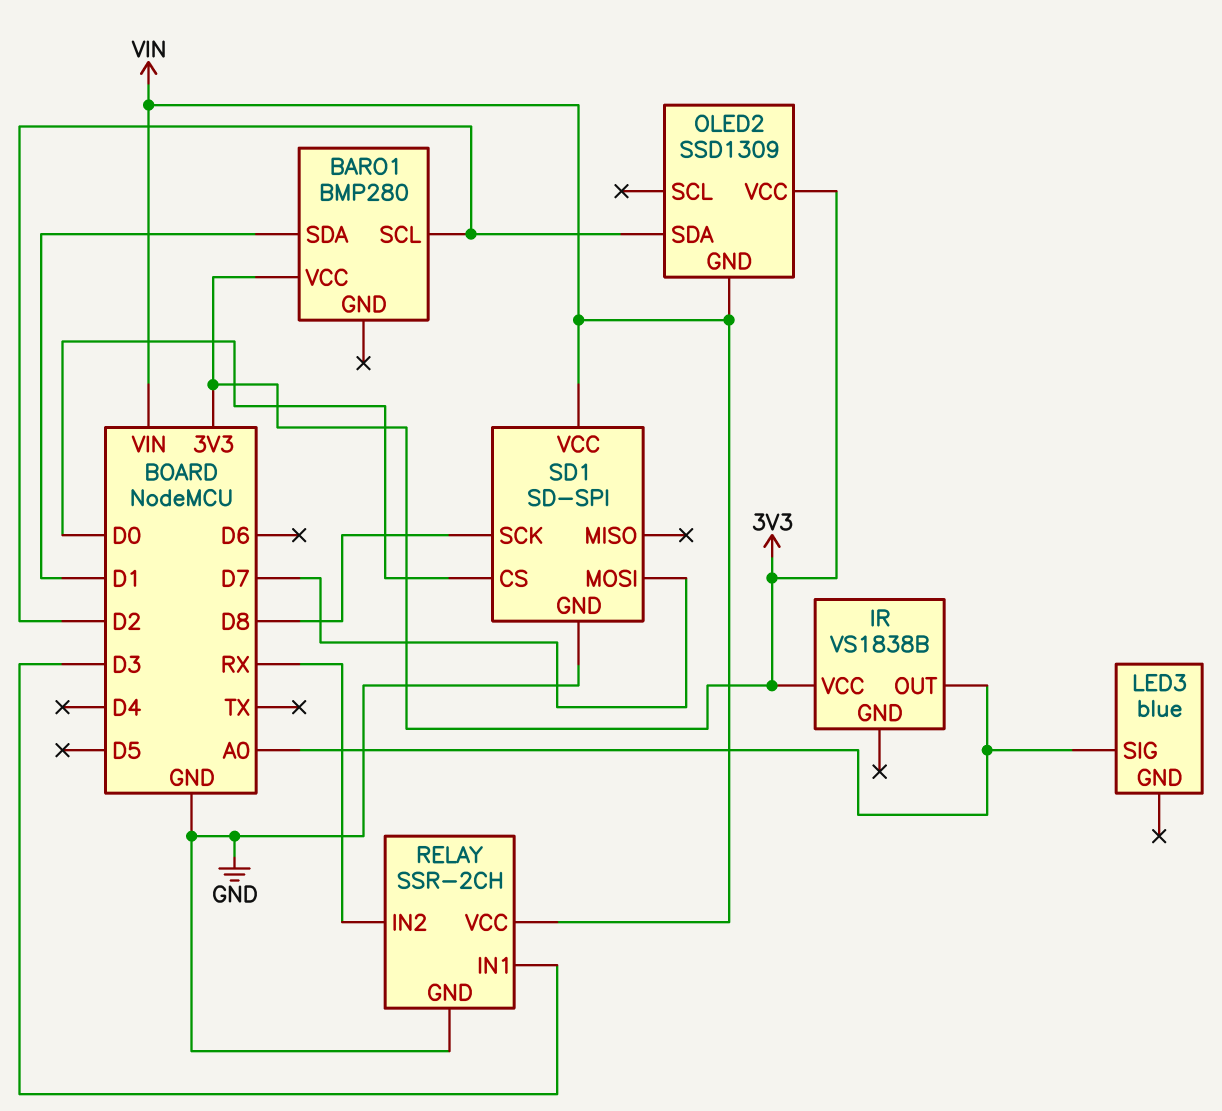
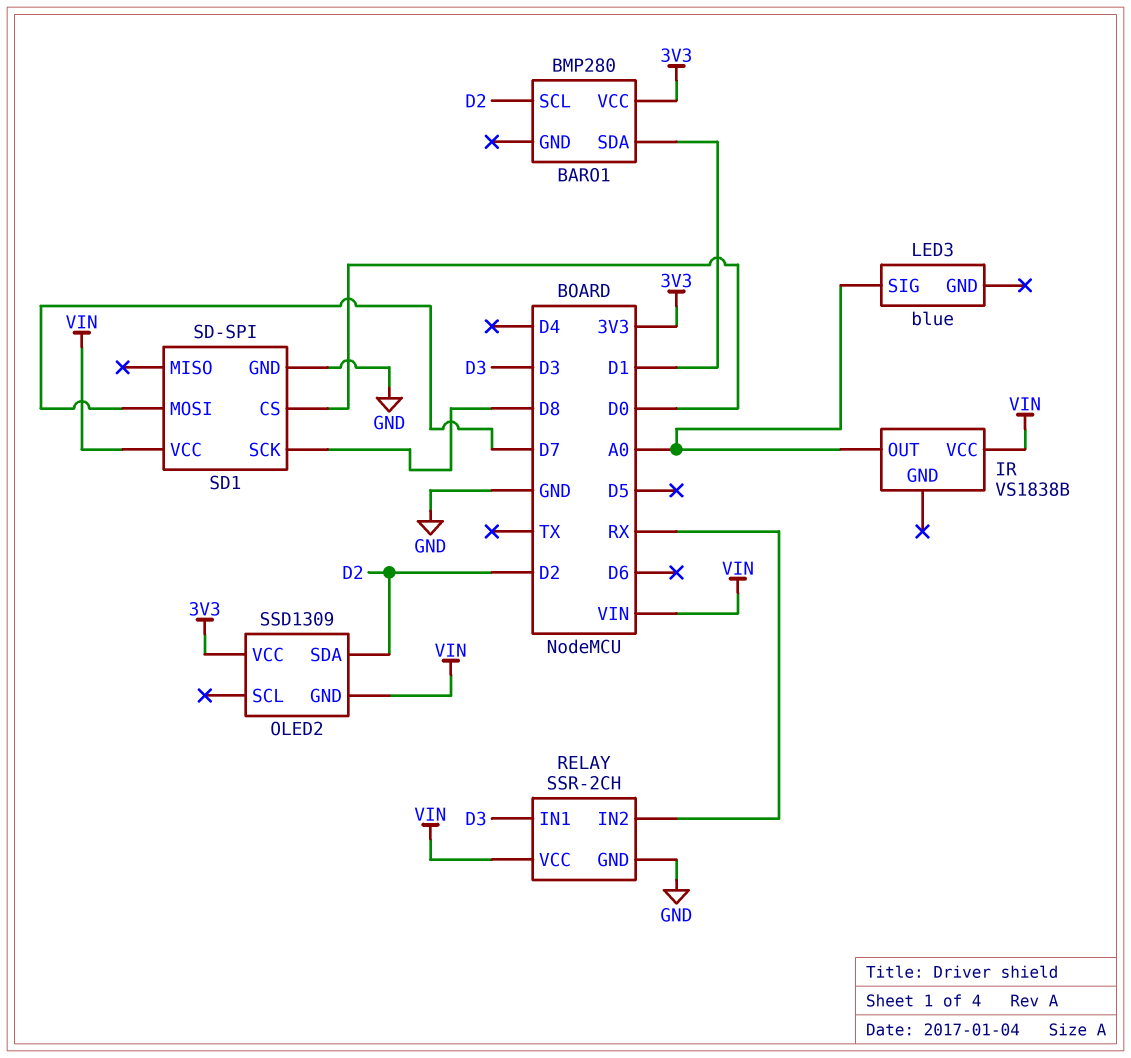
IR pin VCC: 3V3 -> VIN

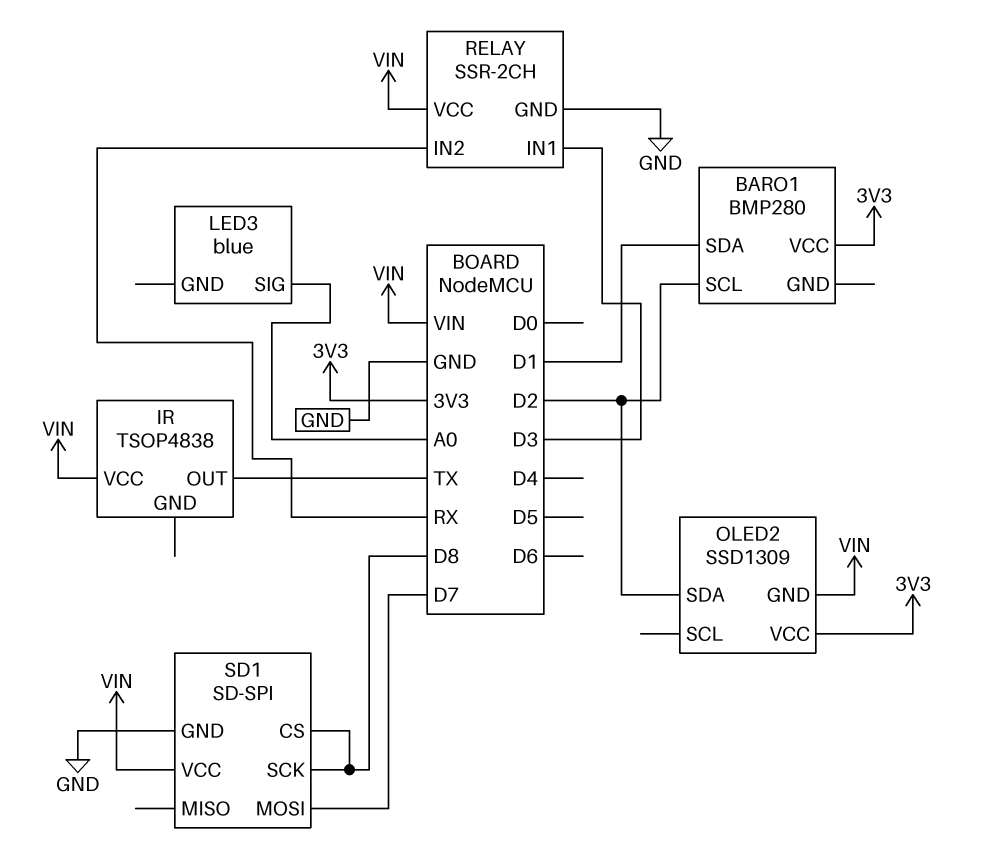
IR: VS1838B -> TSOP4838
IR pin OUT: A0 -> TX
SD1 pin CS: D0 -> D8

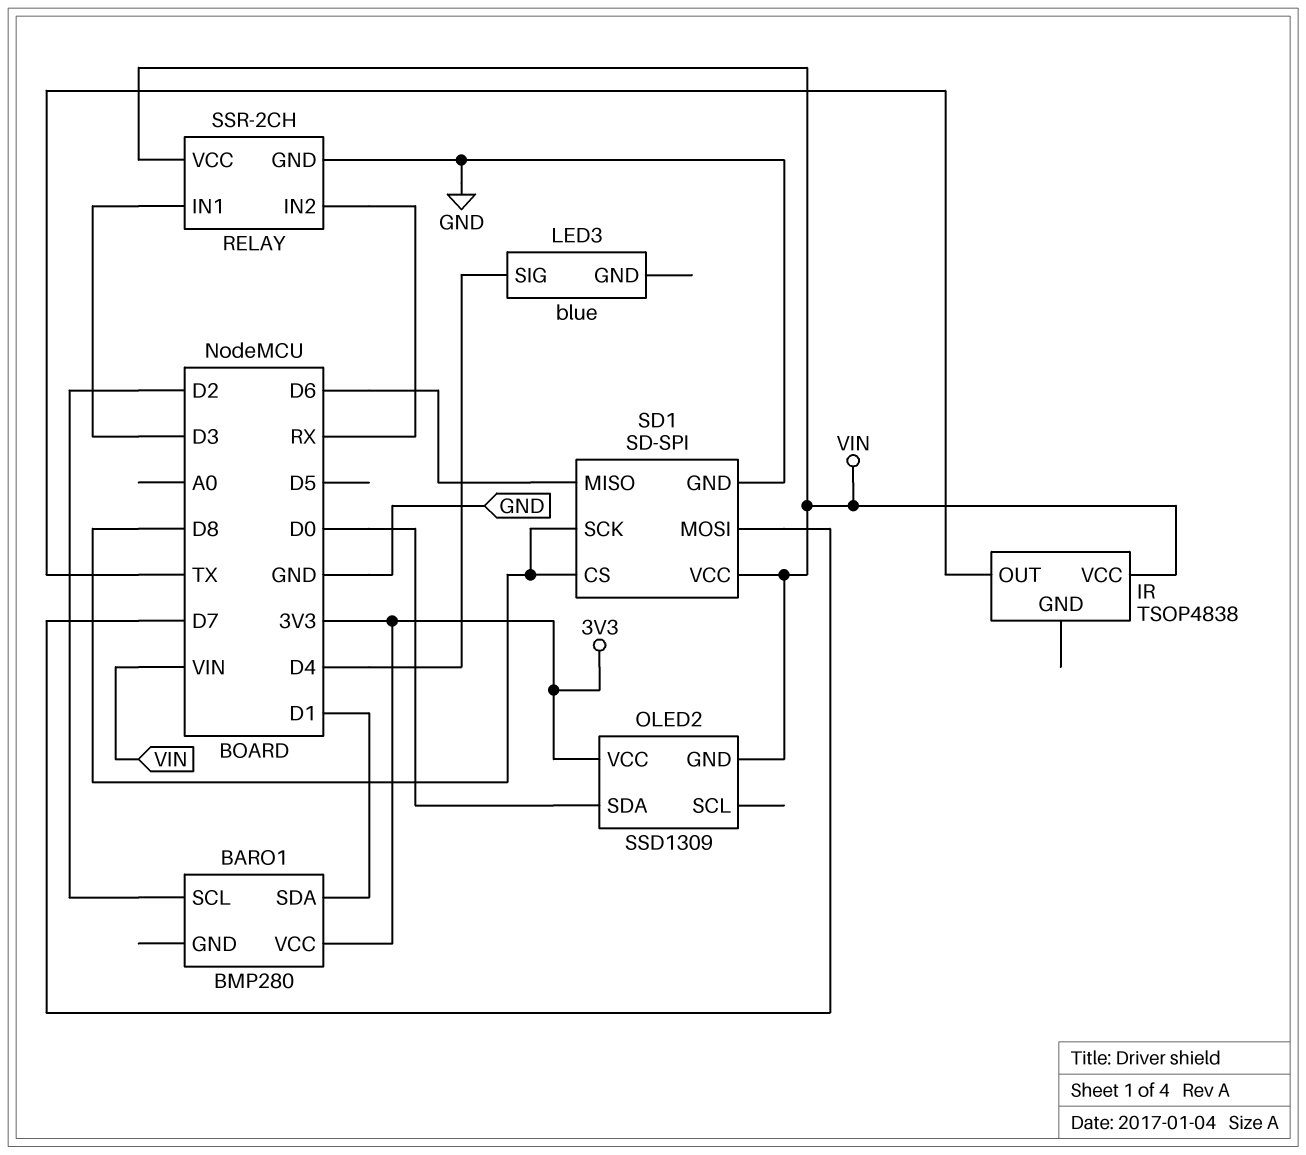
LED3 pin SIG: A0 -> D4
OLED2 pin SDA: D2 -> D0
SD1 pin MISO: none -> D6

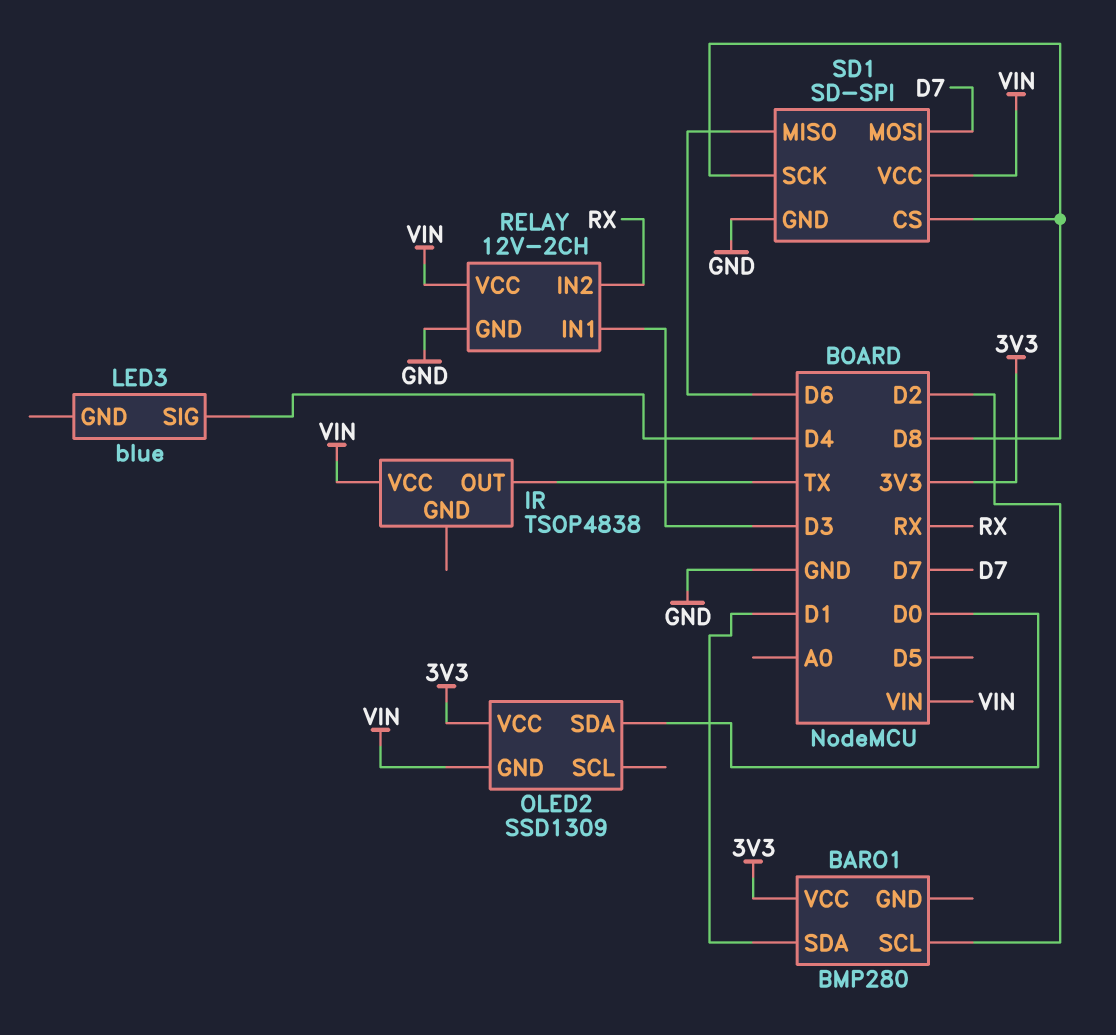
RELAY: SSR-2CH -> 12V-2CH

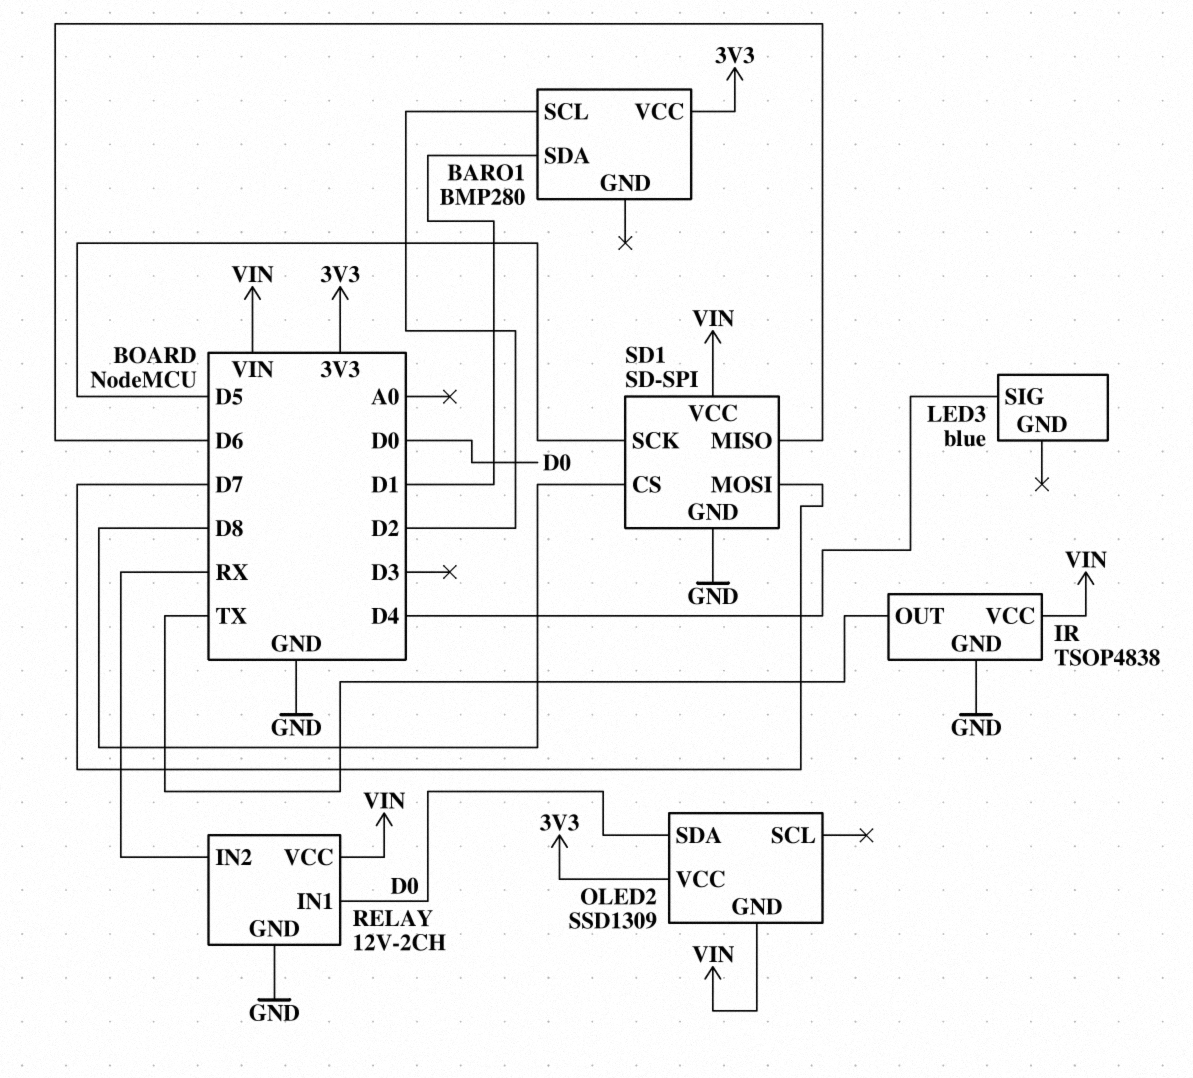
IR pin GND: none -> GND
RELAY pin IN1: D3 -> D0
SD1 pin SCK: D8 -> D5

